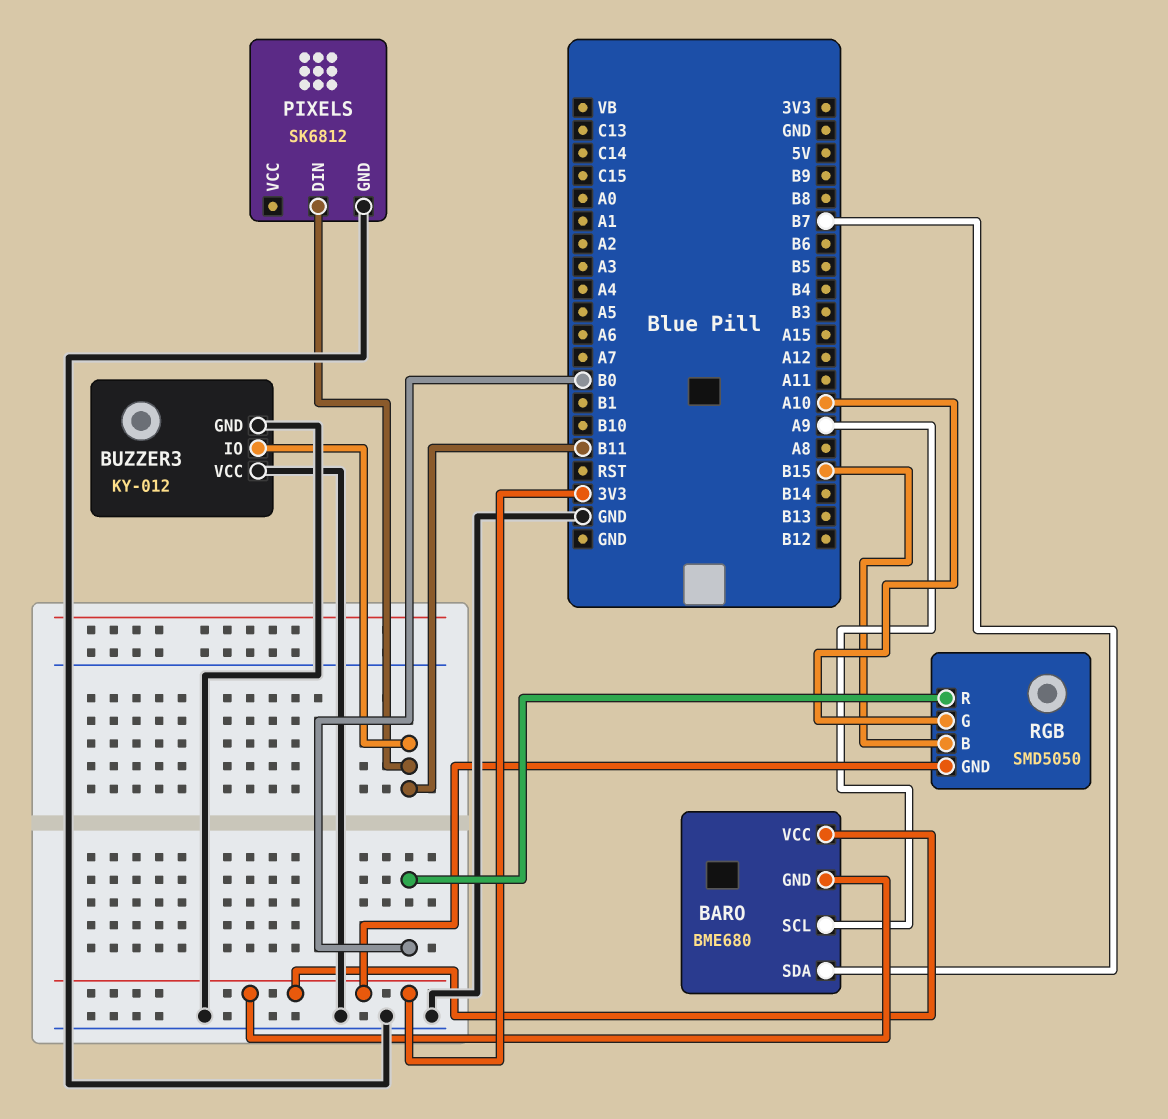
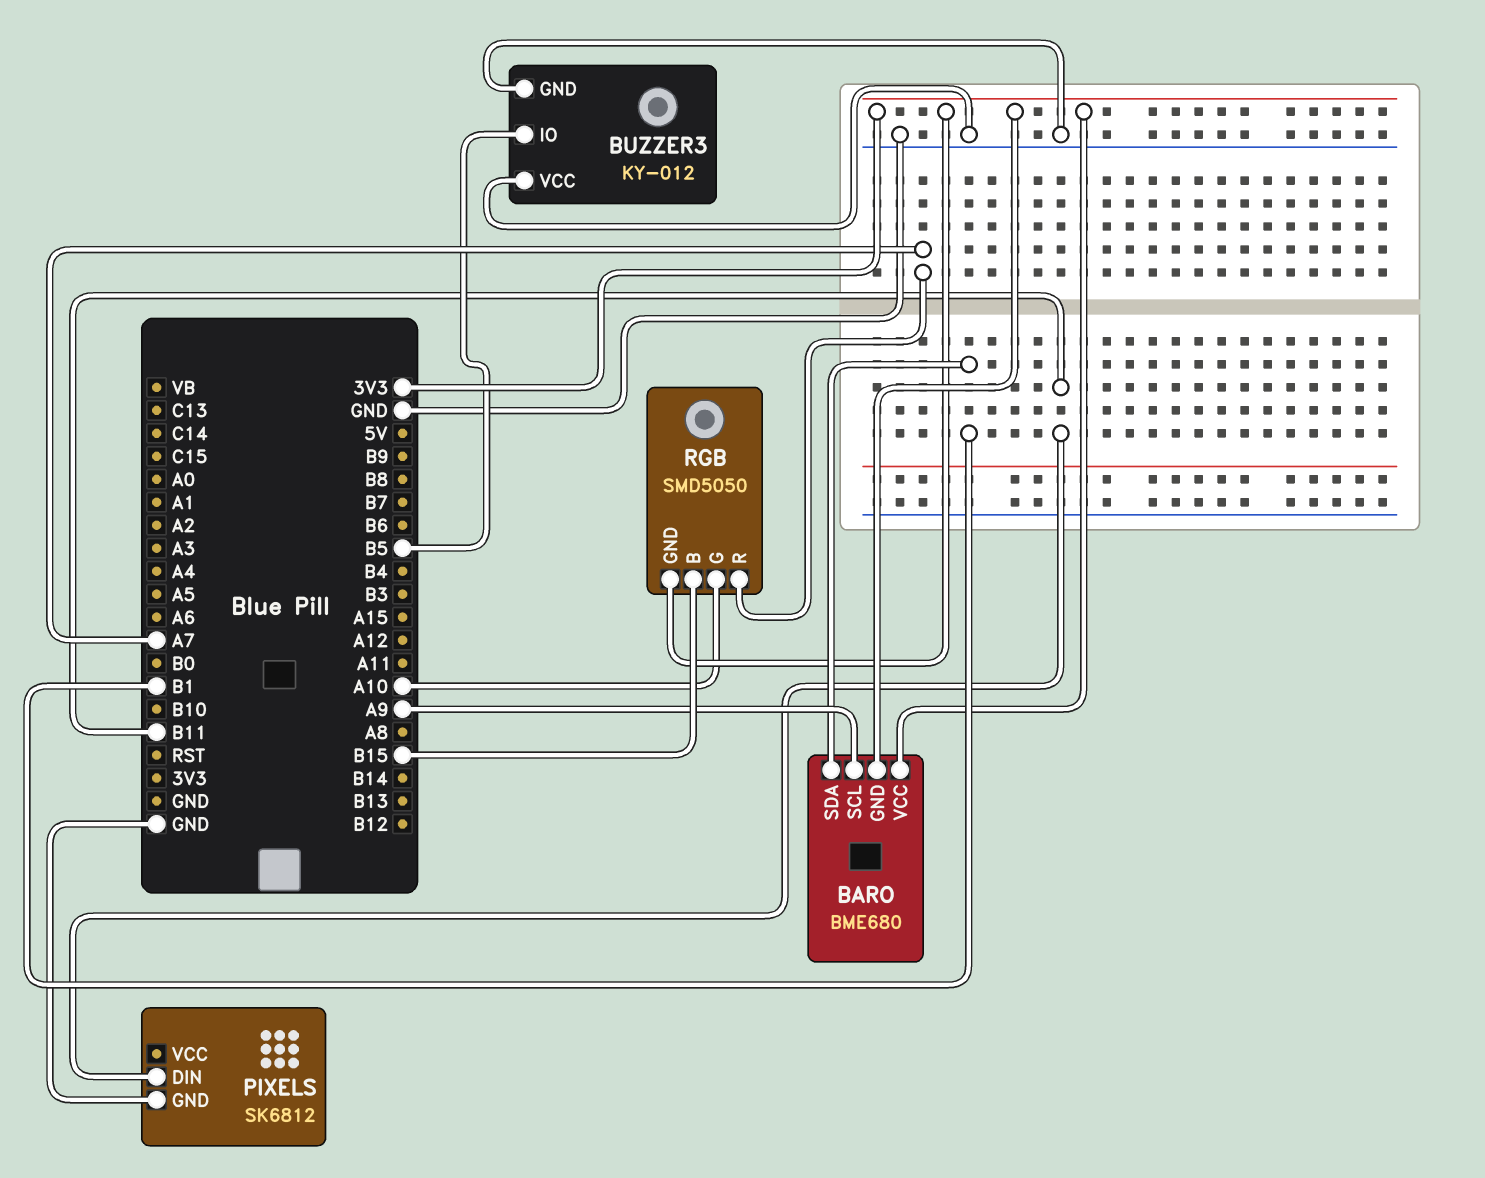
BARO pin SDA: B7 -> B1
BUZZER3 pin IO: B11 -> B5
RGB pin R: B0 -> A7

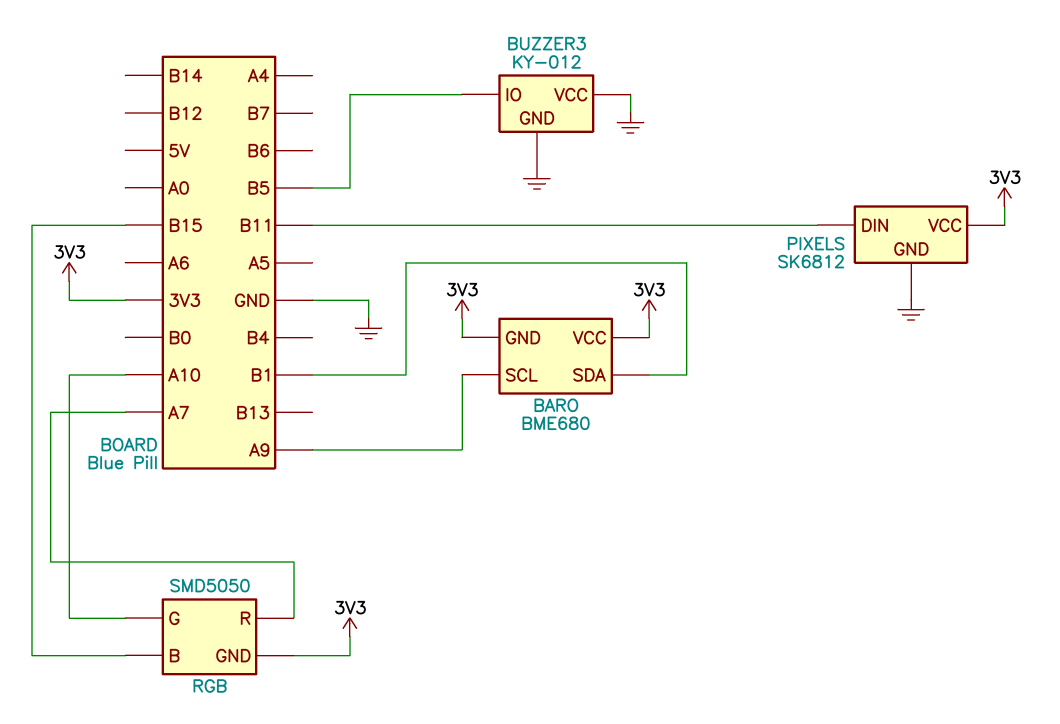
PIXELS pin VCC: none -> 3V3

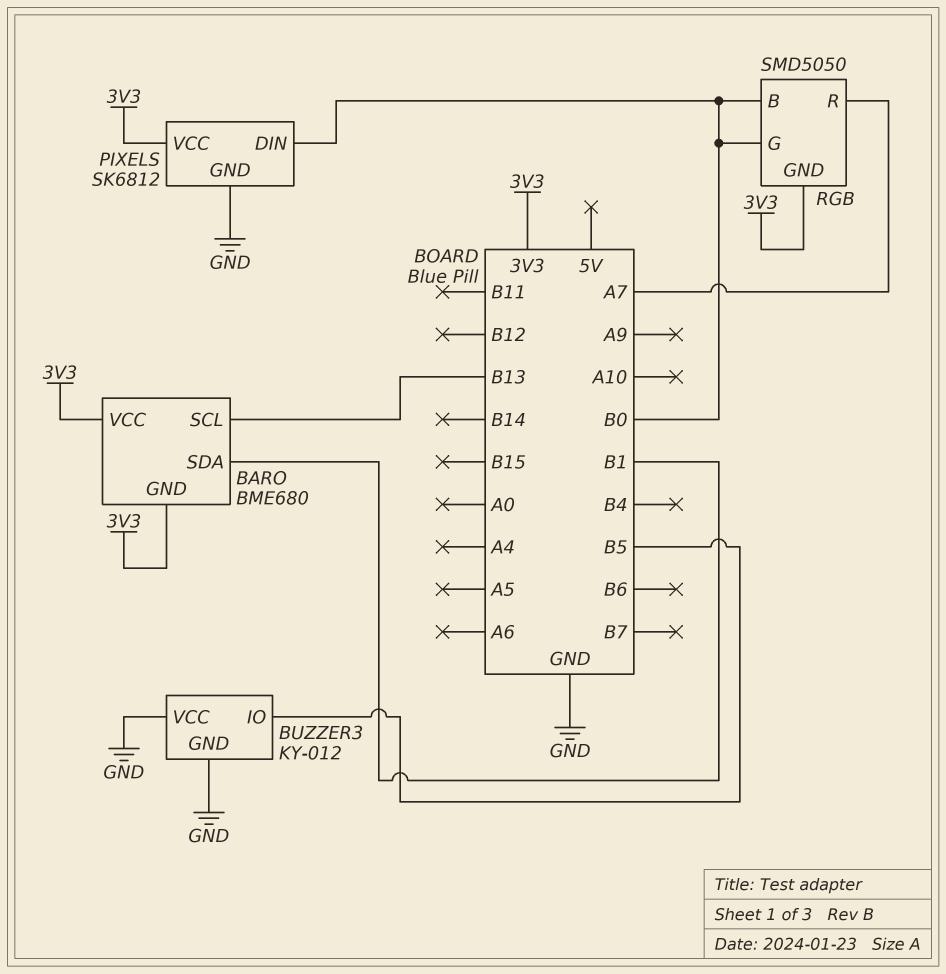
BARO pin SCL: A9 -> B13
PIXELS pin DIN: B11 -> B0
RGB pin B: B15 -> B0
RGB pin G: A10 -> B0

